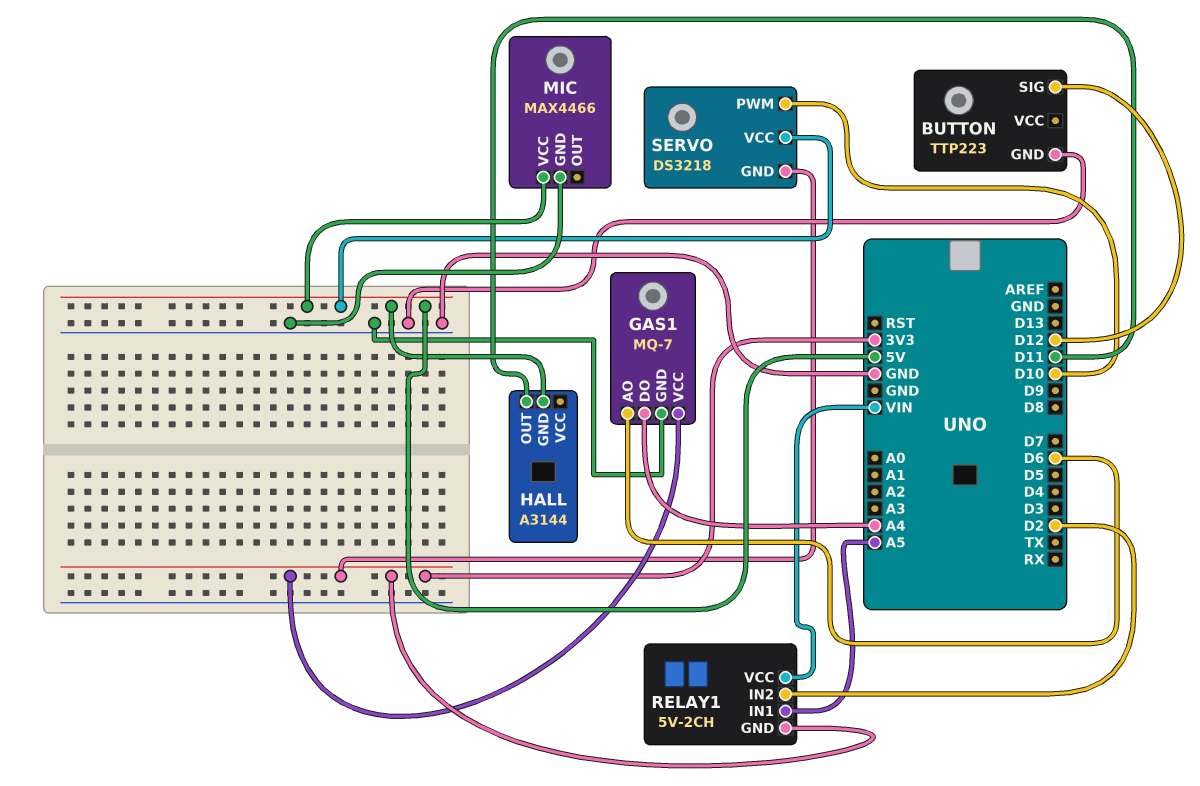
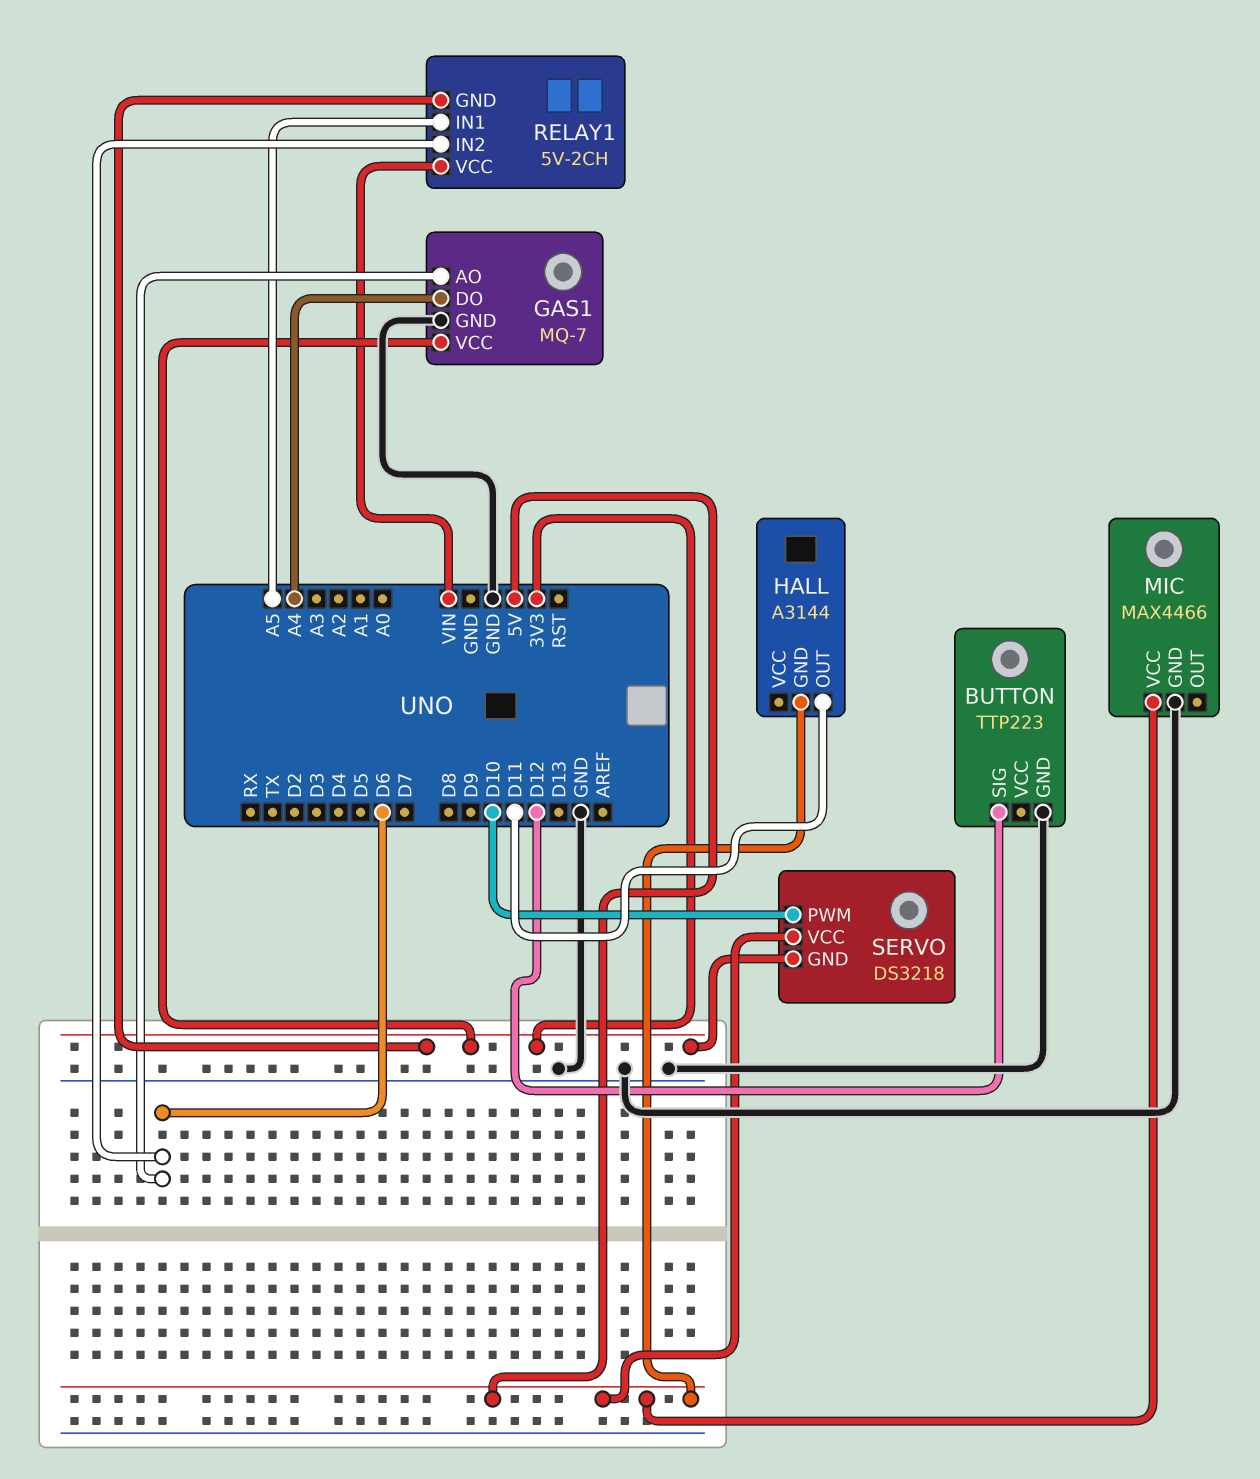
RELAY1 pin IN2: D2 -> D6

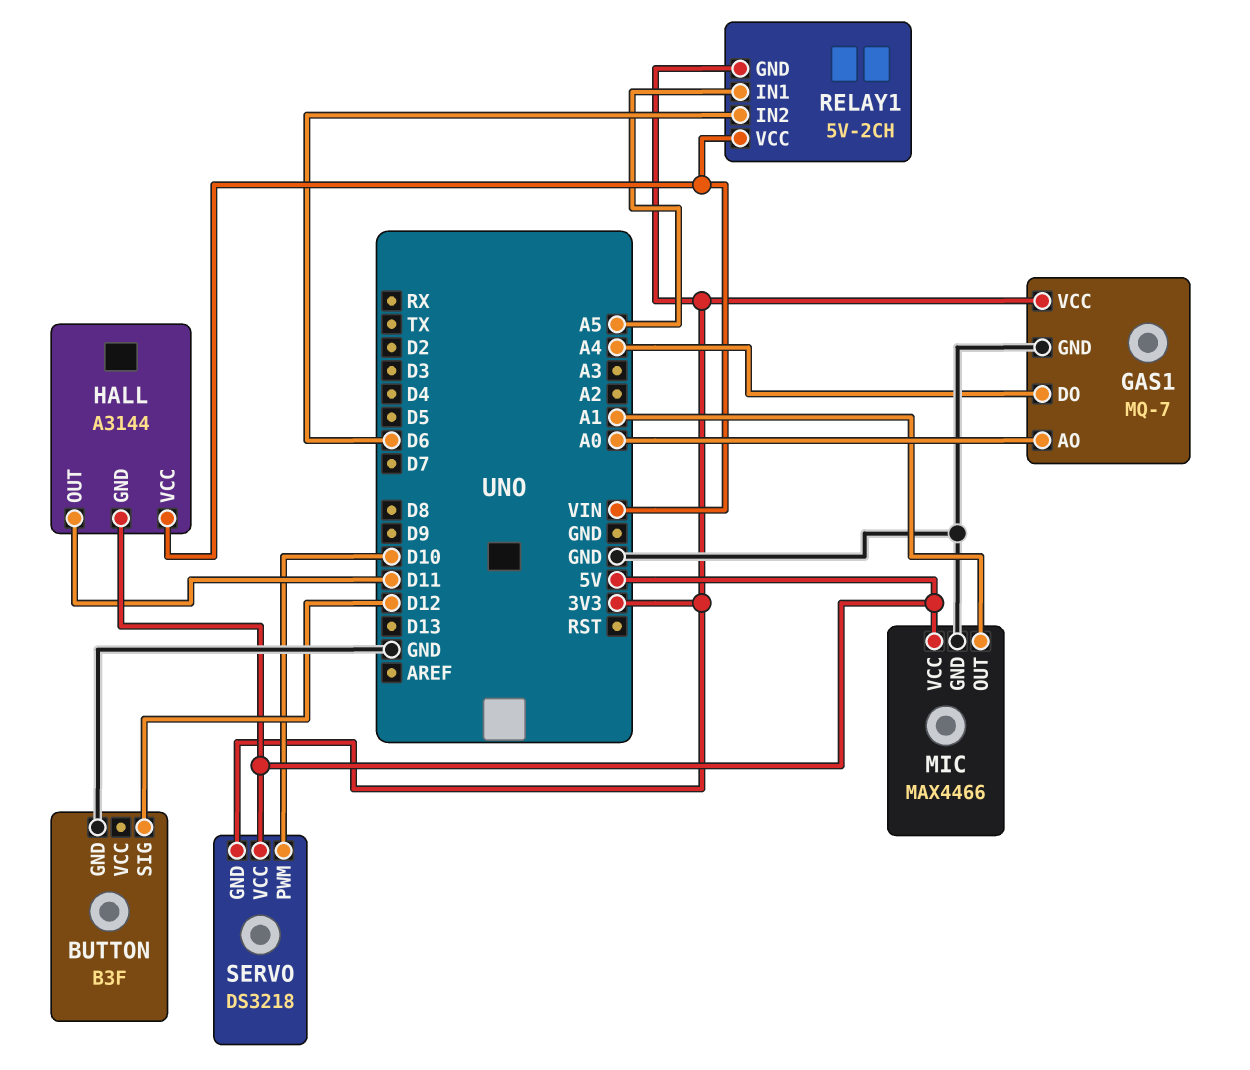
BUTTON: TTP223 -> B3F
GAS1 pin AO: D6 -> A0
HALL pin VCC: none -> VIN
MIC pin OUT: none -> A1

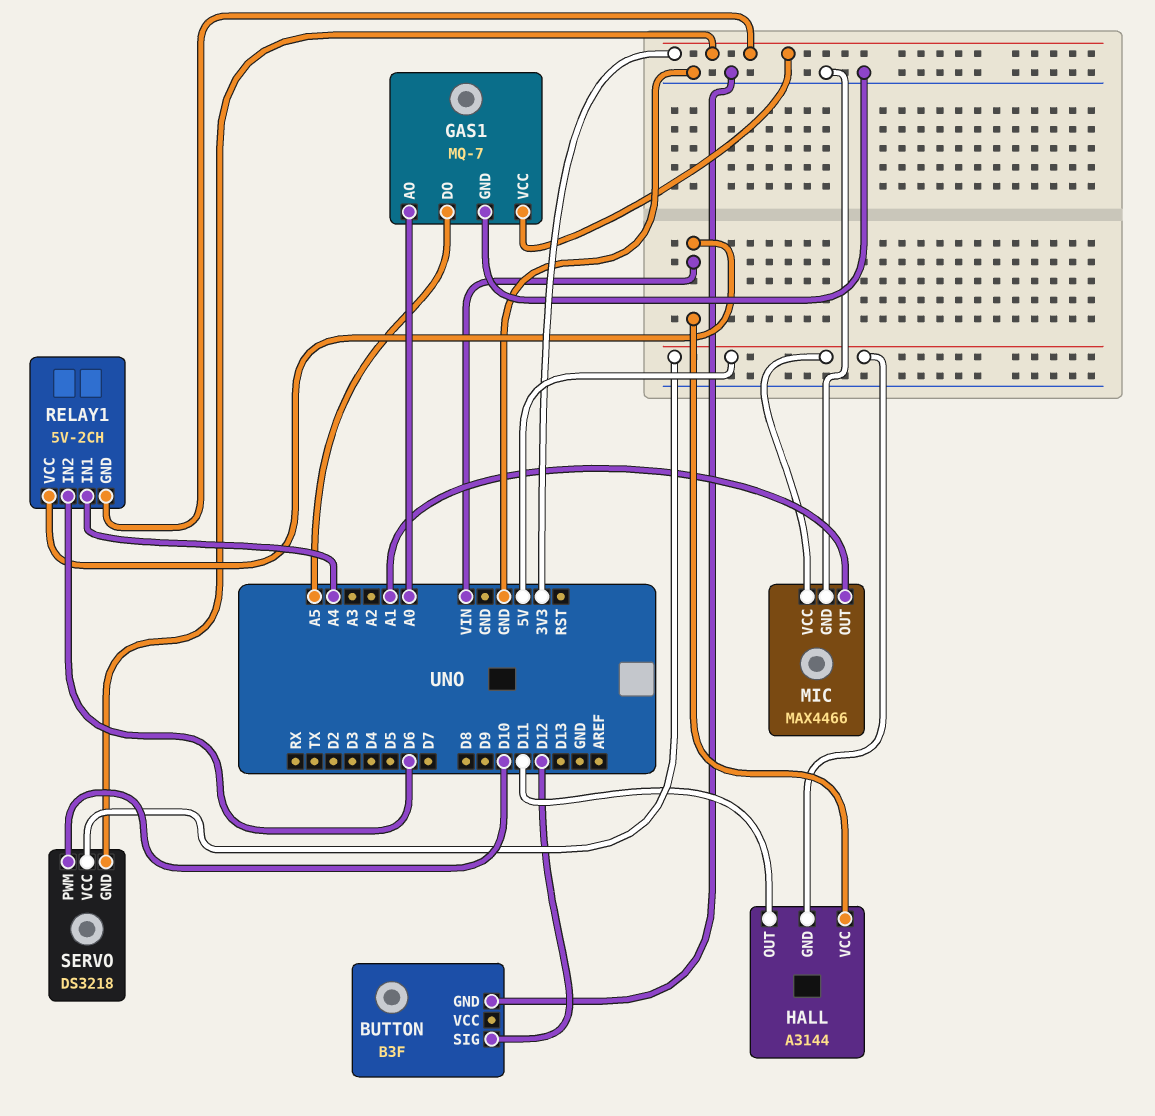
GAS1 pin DO: A4 -> A5
RELAY1 pin IN1: A5 -> A4

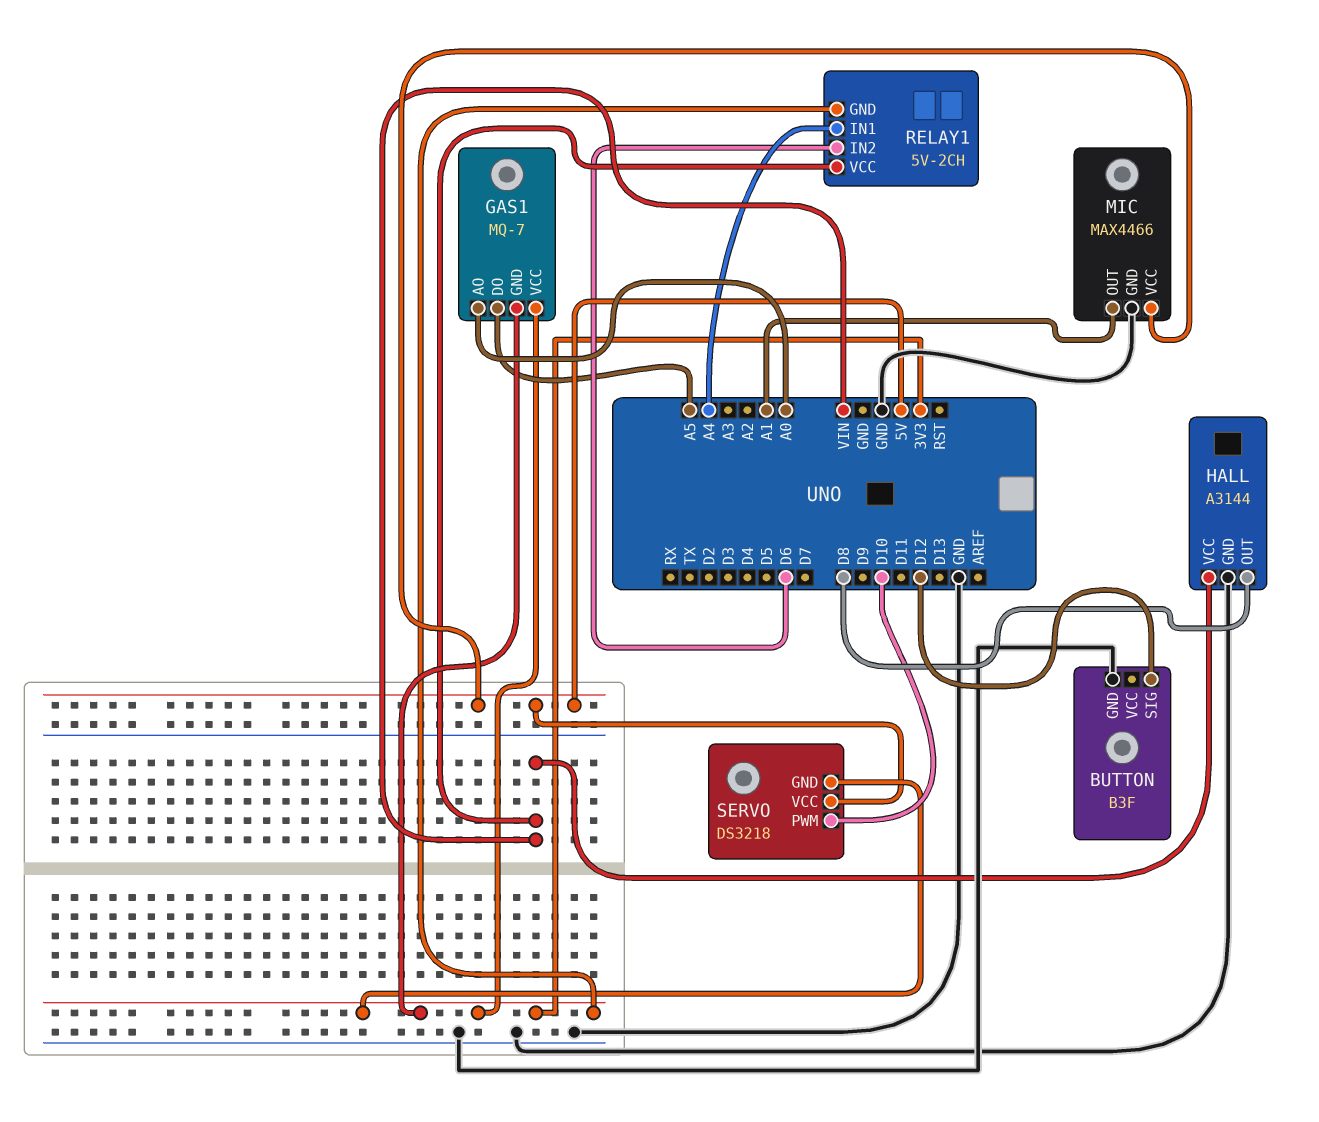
GAS1 pin GND: GND -> 3V3
HALL pin GND: 5V -> GND
HALL pin OUT: D11 -> D8

